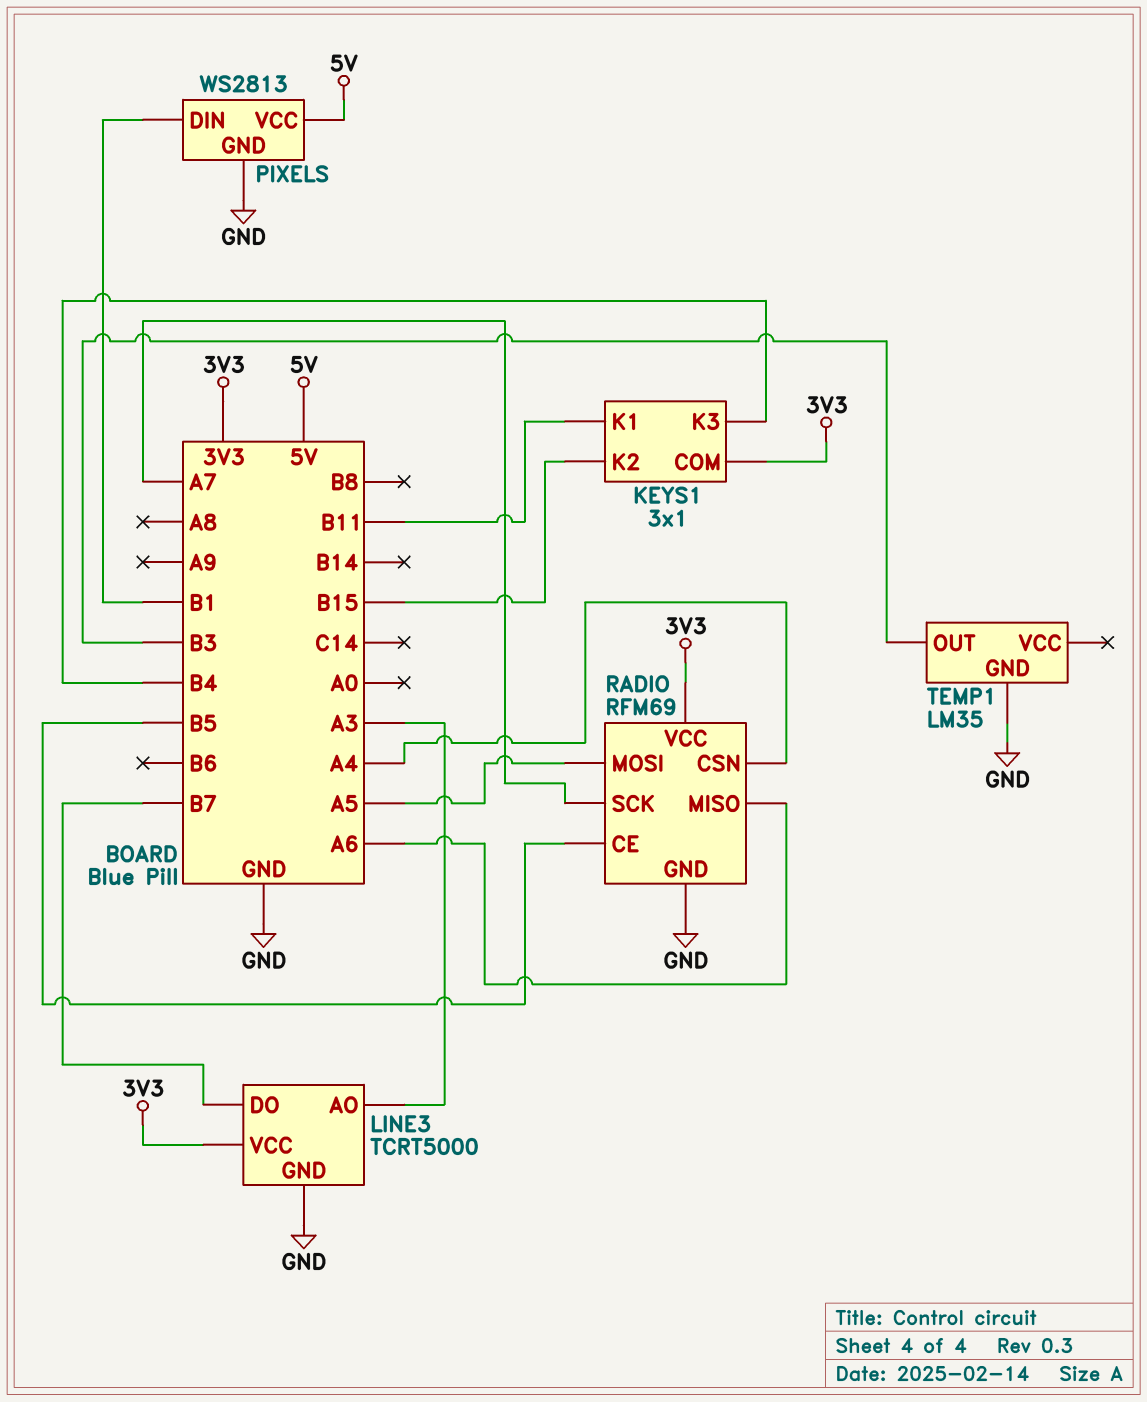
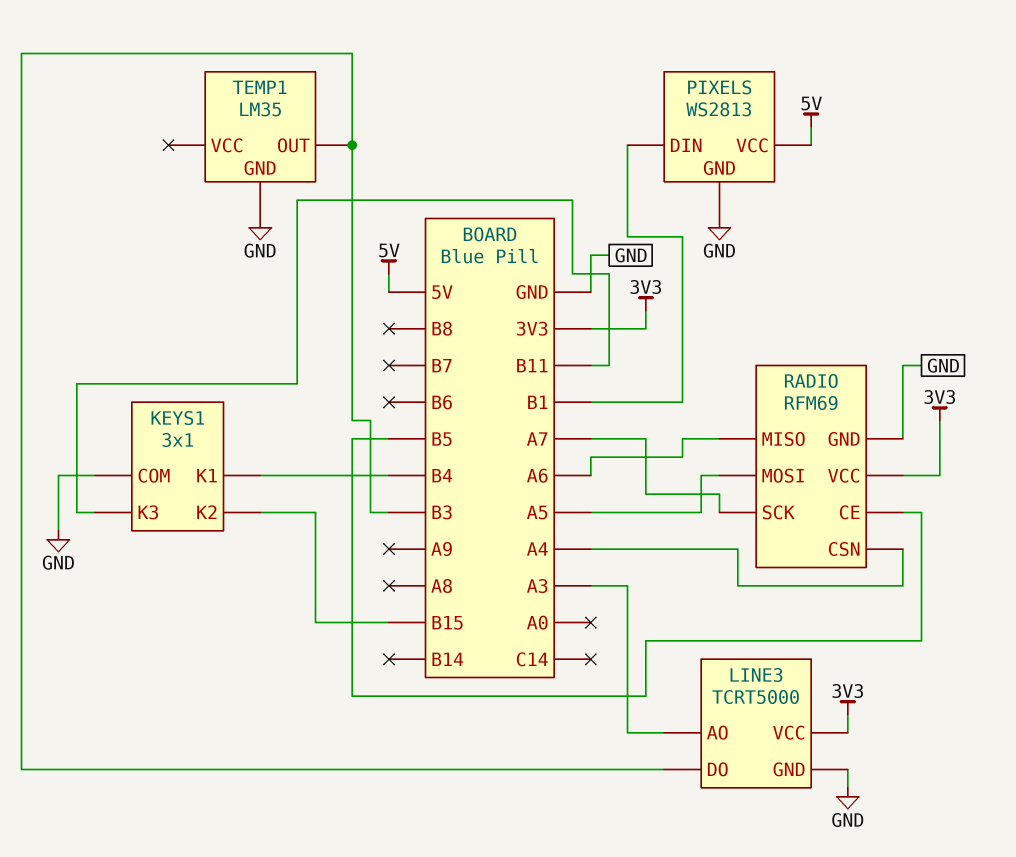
KEYS1 pin COM: 3V3 -> GND
KEYS1 pin K1: B11 -> B4
KEYS1 pin K3: B4 -> B11
LINE3 pin DO: B7 -> B3

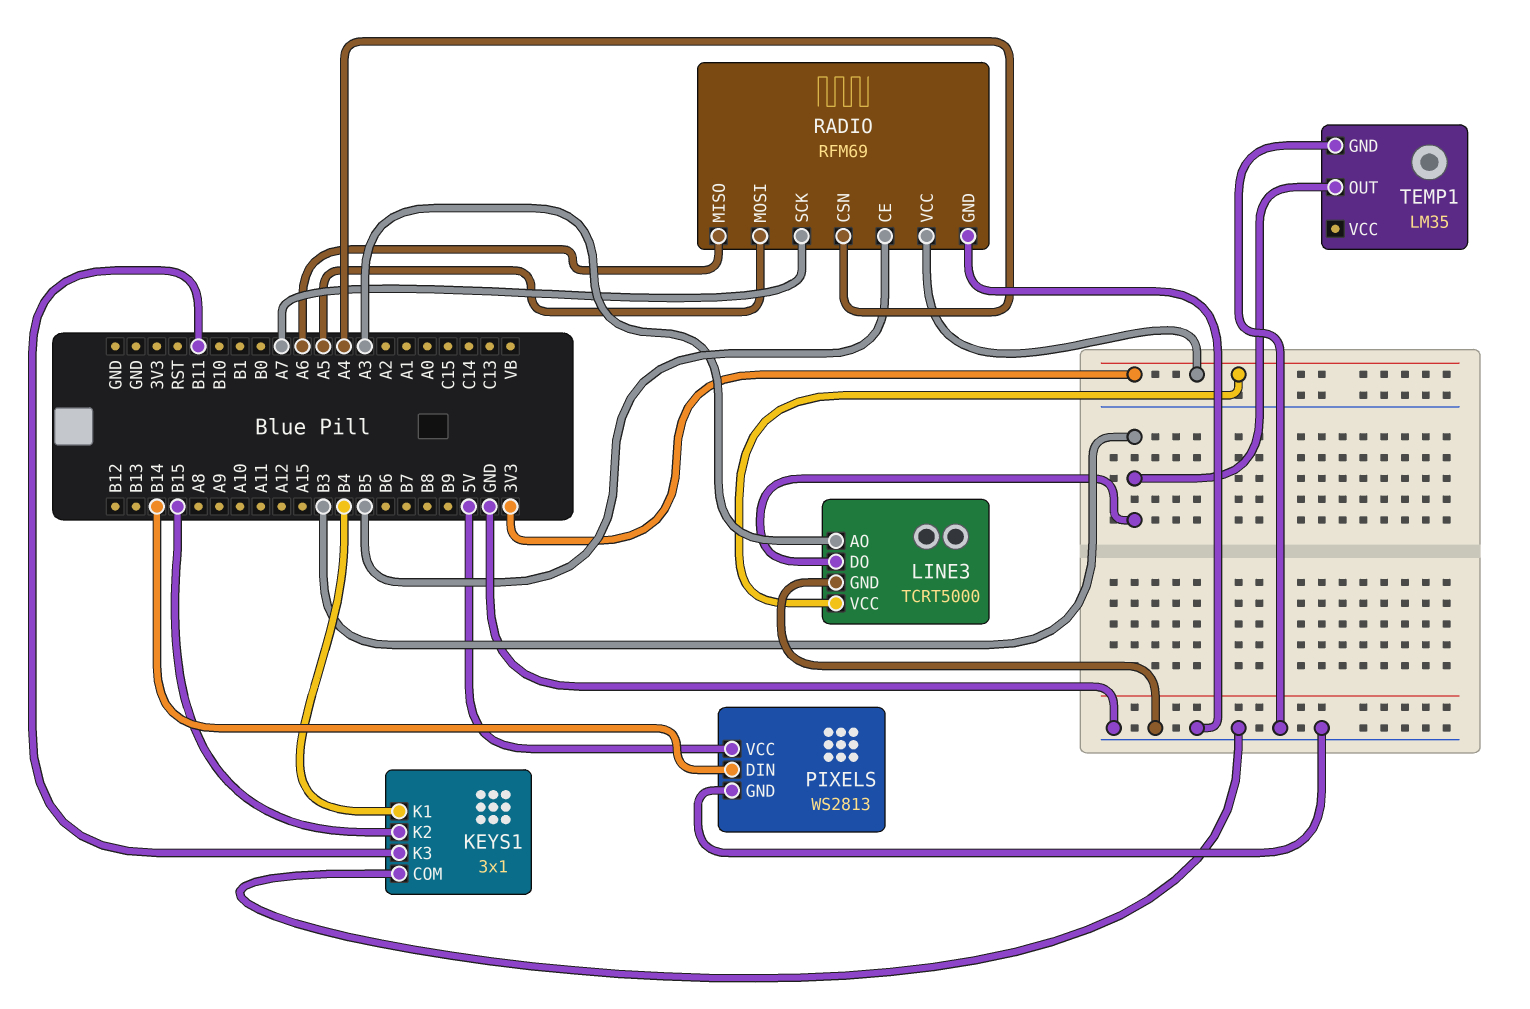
PIXELS pin DIN: B1 -> B14

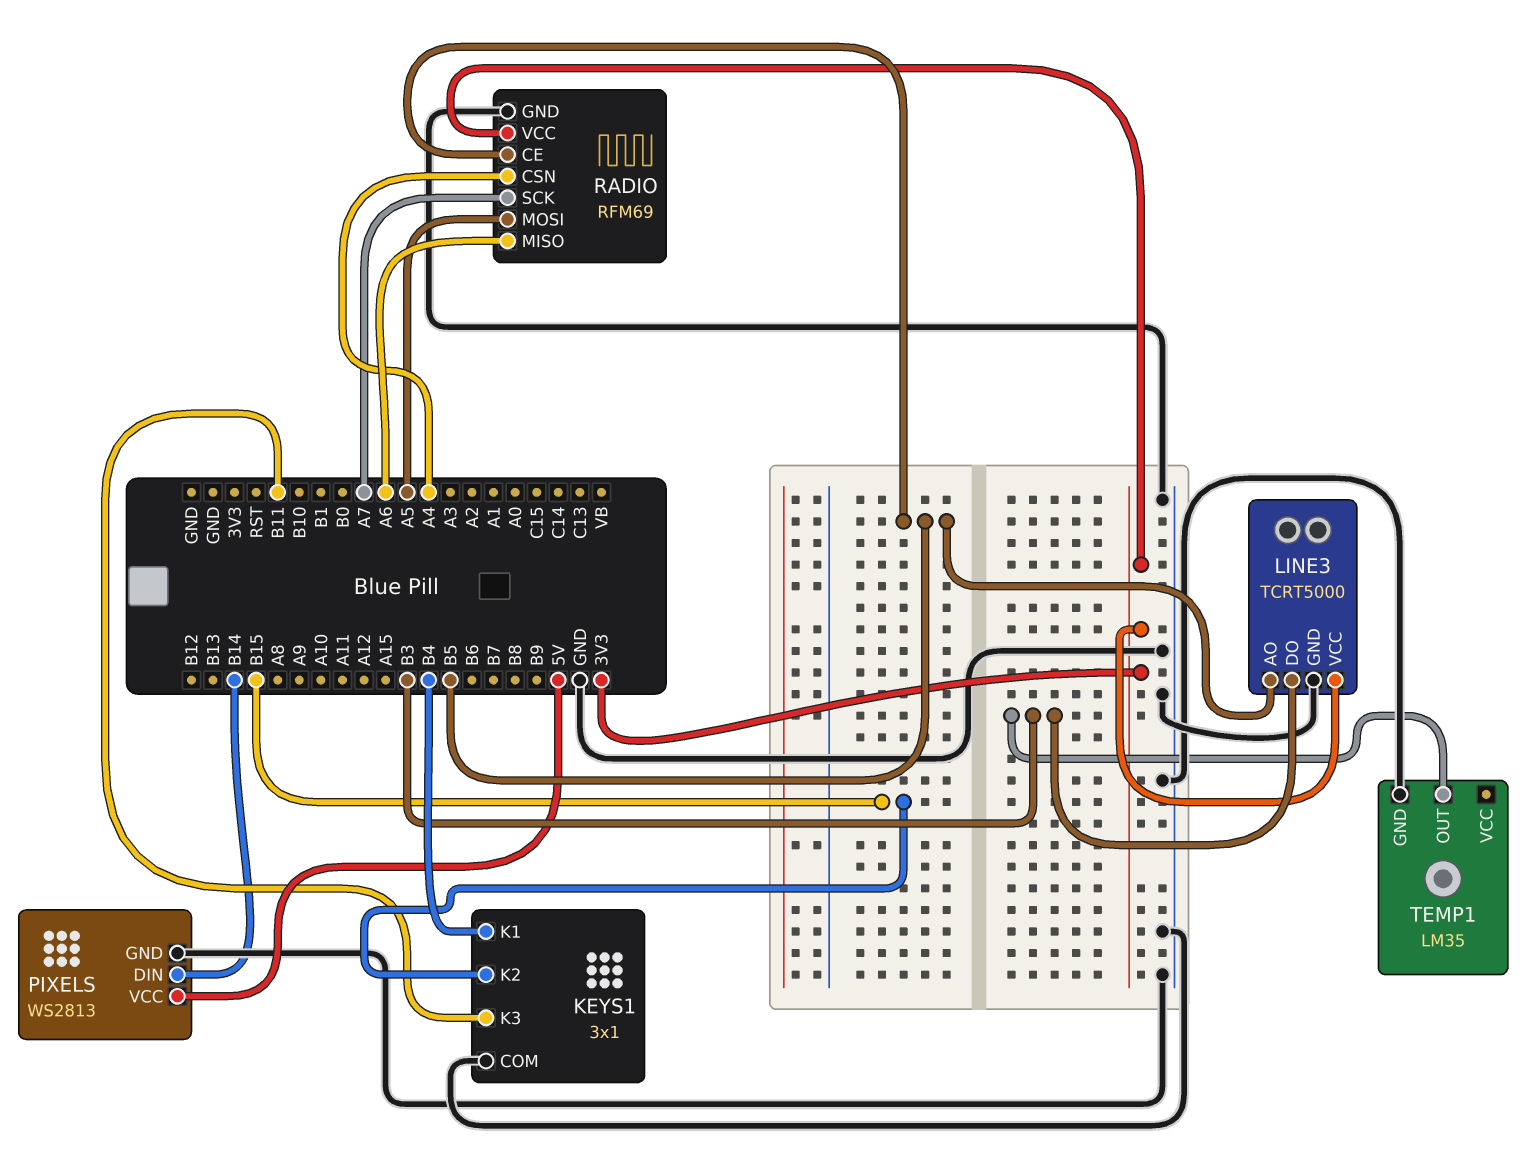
LINE3 pin AO: A3 -> B5

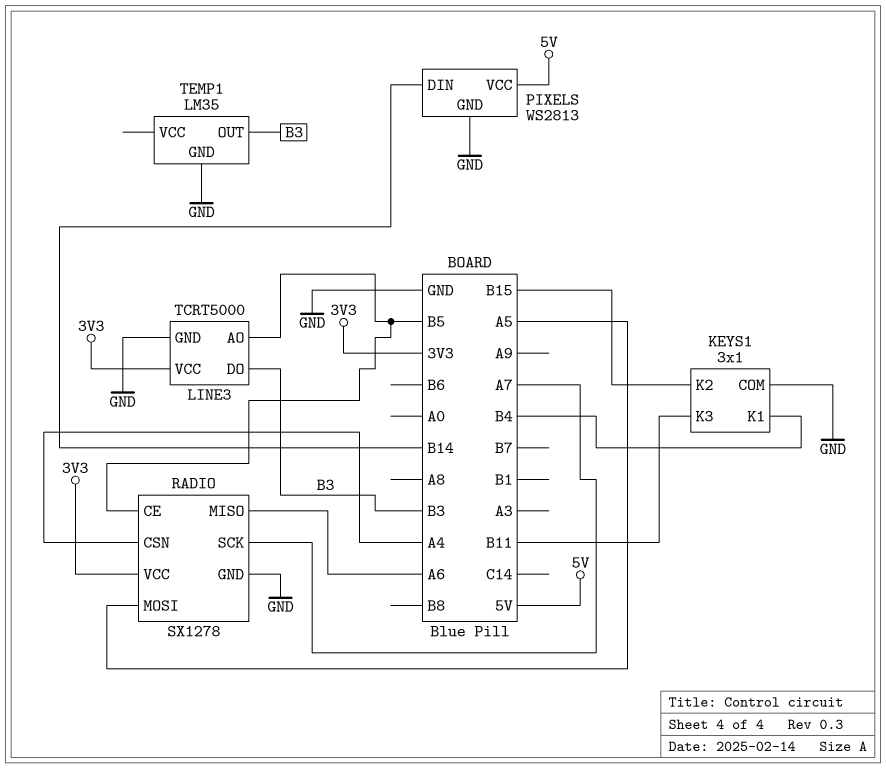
RADIO: RFM69 -> SX1278

